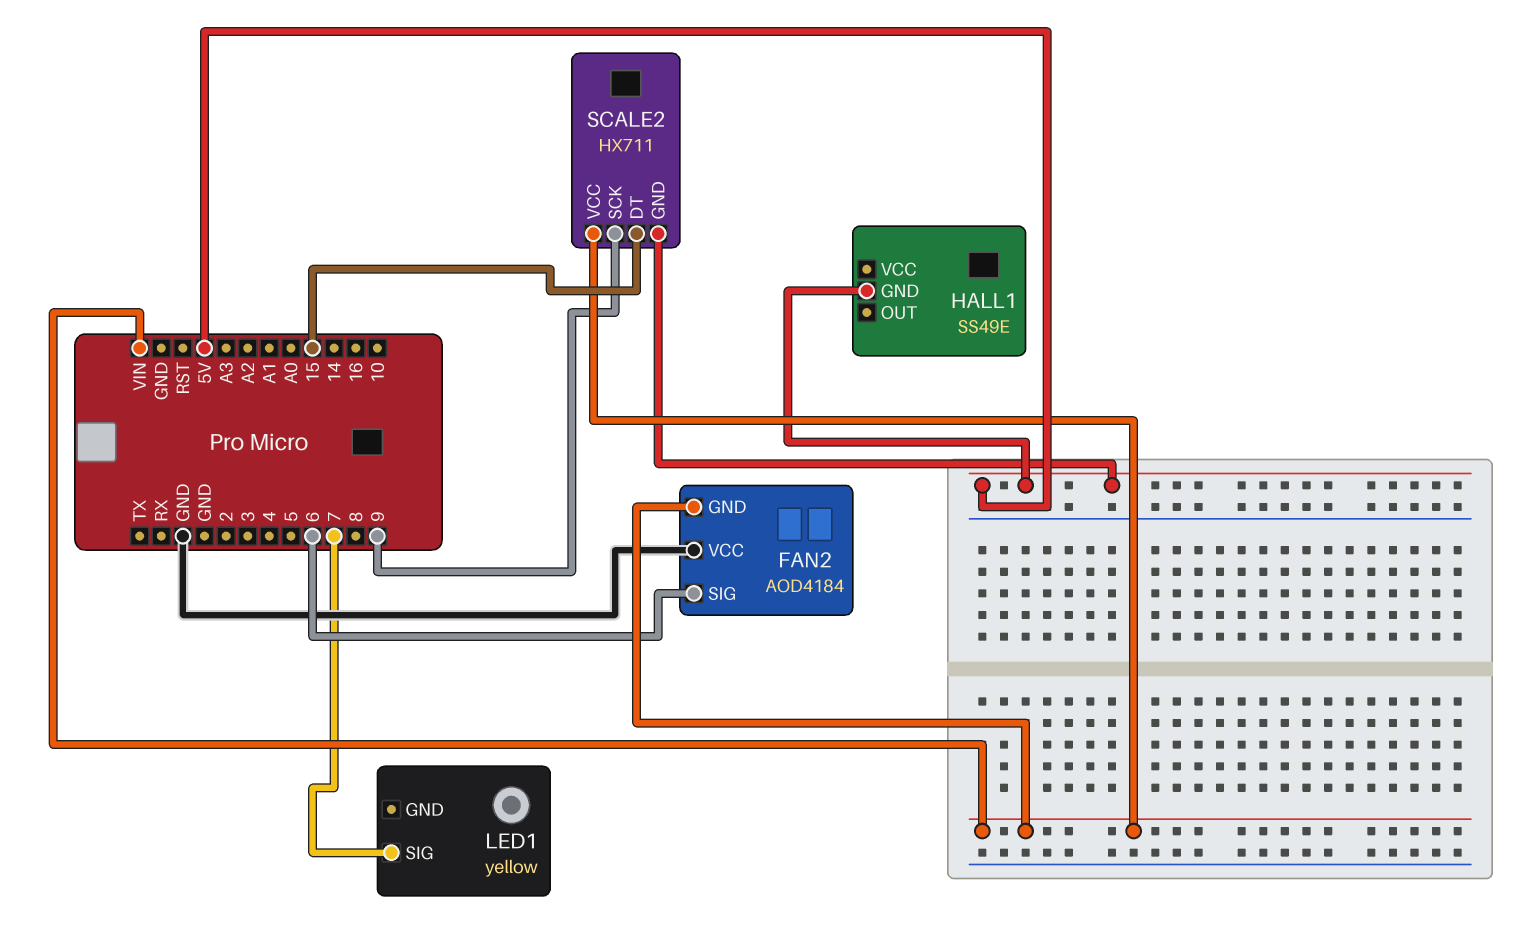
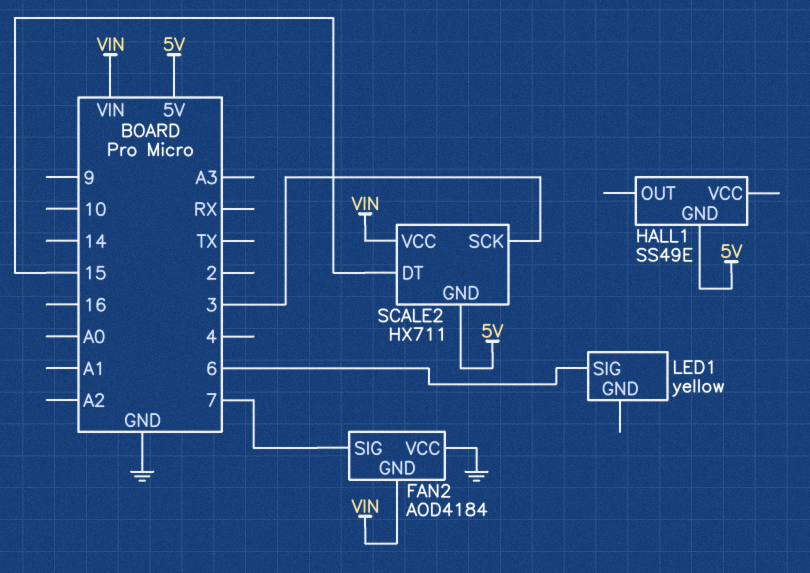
FAN2 pin SIG: 6 -> 7
LED1 pin SIG: 7 -> 6
SCALE2 pin SCK: 9 -> 3

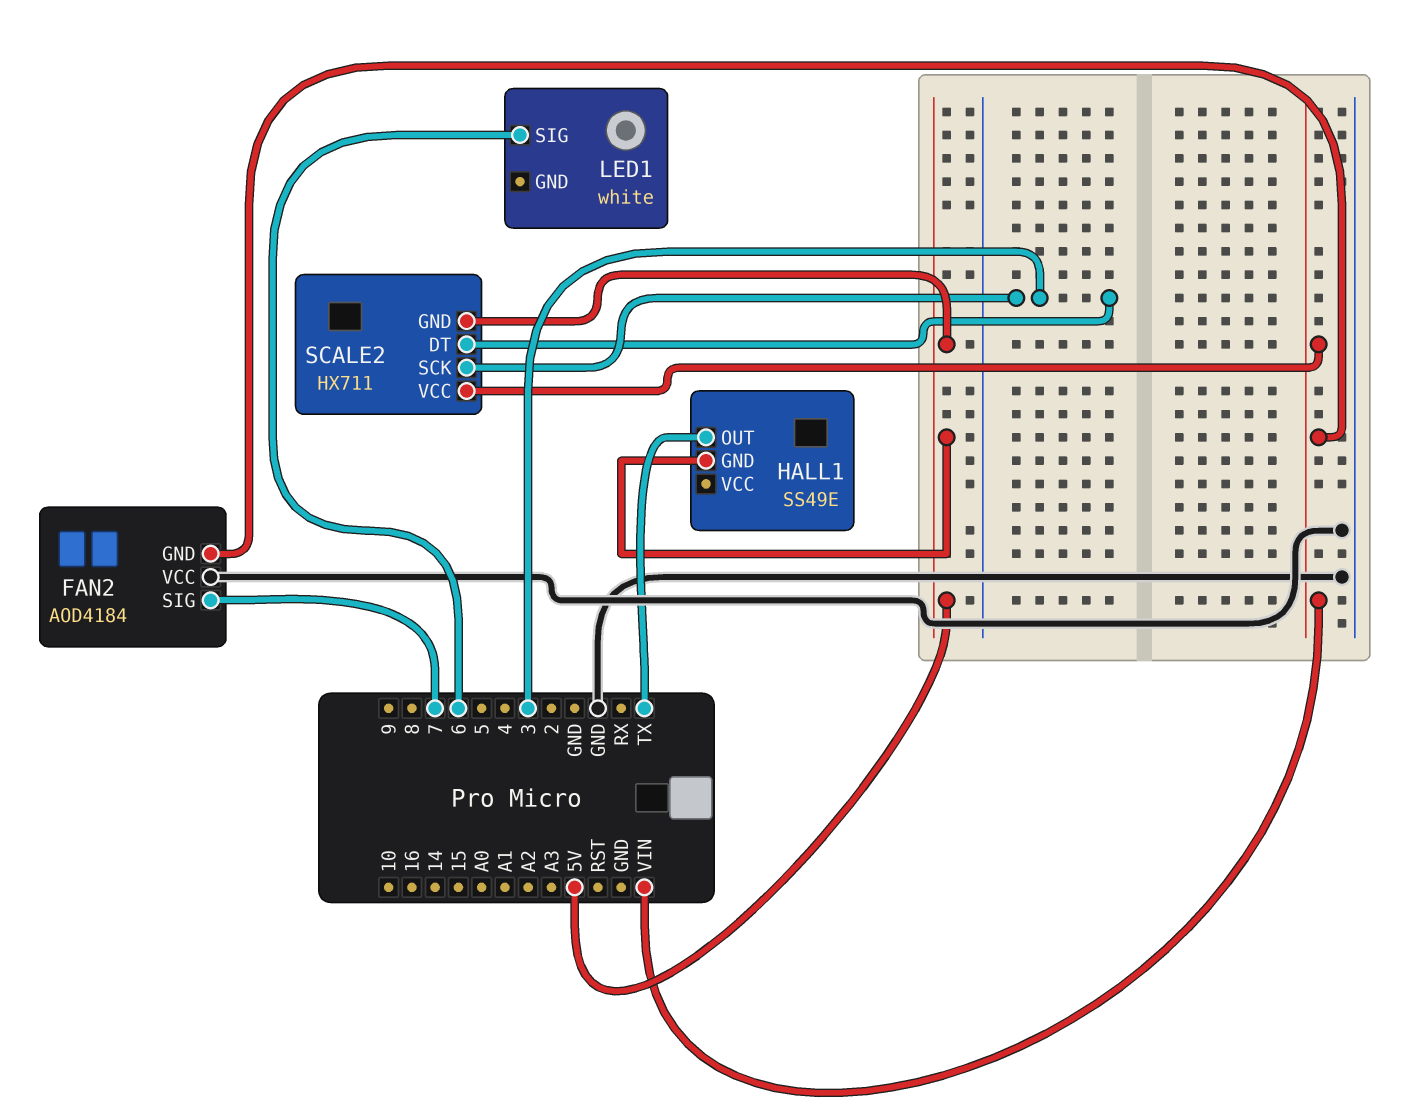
HALL1 pin OUT: none -> TX
LED1: yellow -> white
SCALE2 pin DT: 15 -> 3

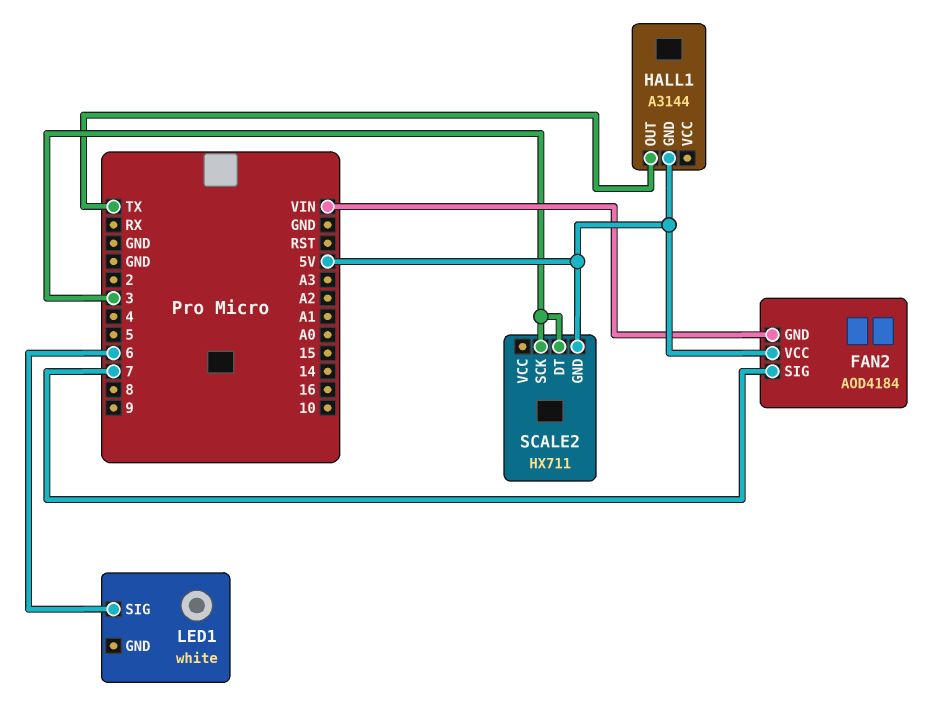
FAN2 pin VCC: GND -> 5V
HALL1: SS49E -> A3144
SCALE2 pin VCC: VIN -> none

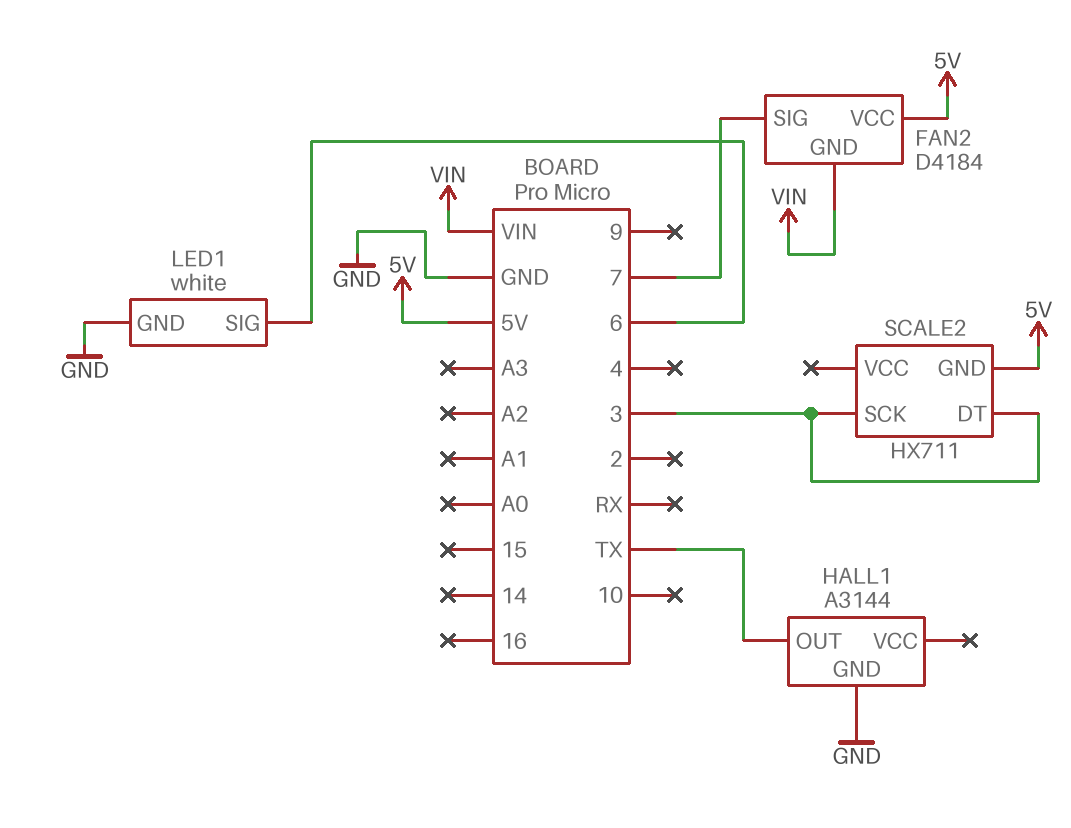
FAN2: AOD4184 -> D4184
HALL1 pin GND: 5V -> GND
LED1 pin GND: none -> GND

